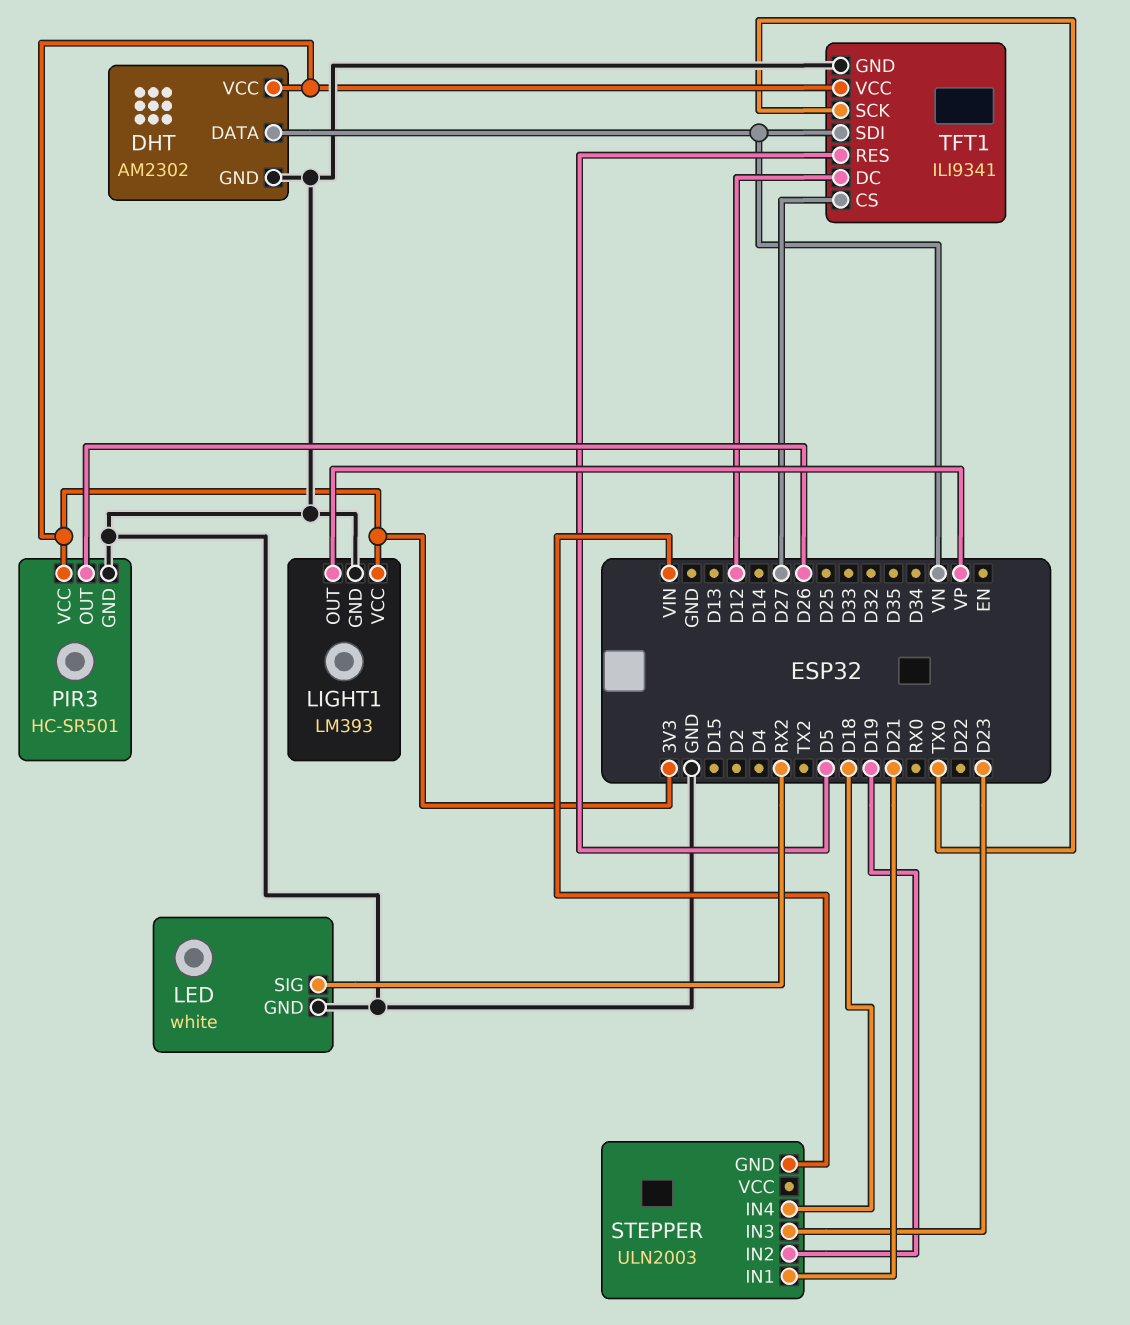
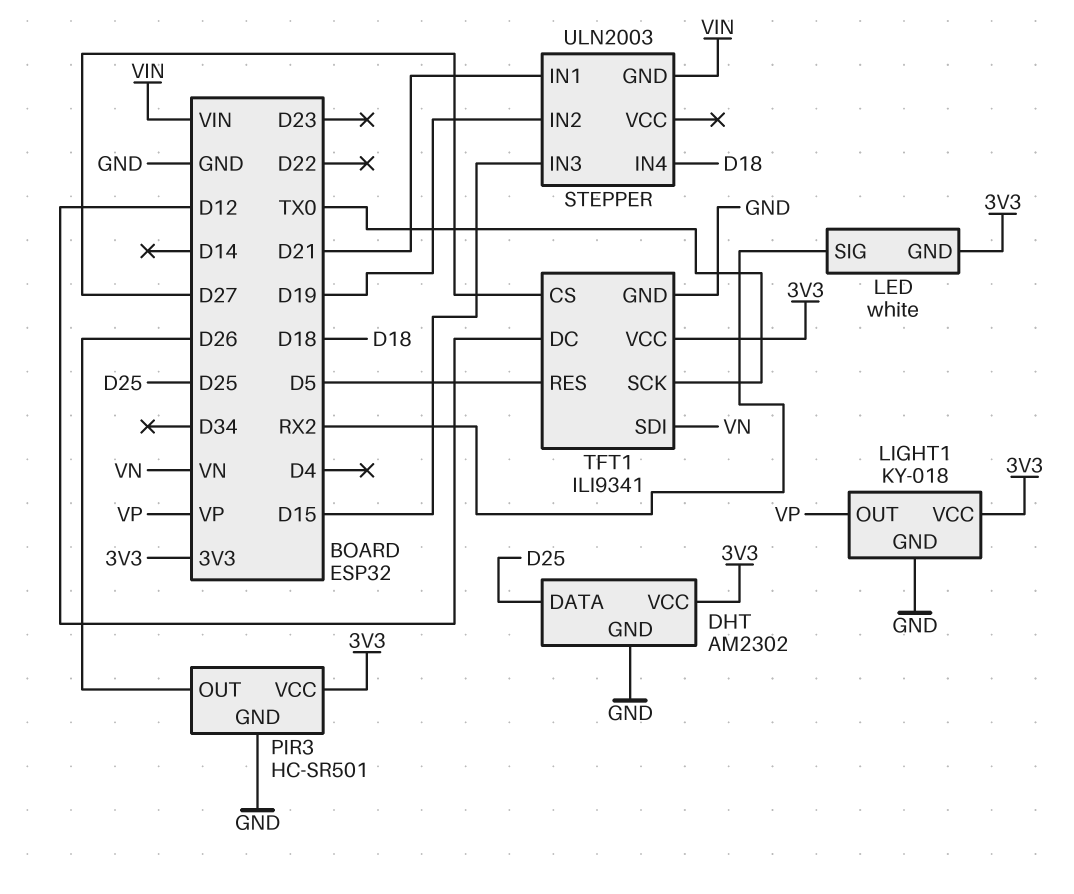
DHT pin DATA: VN -> D25
LED pin GND: GND -> 3V3
LIGHT1: LM393 -> KY-018
STEPPER pin IN3: D23 -> D15

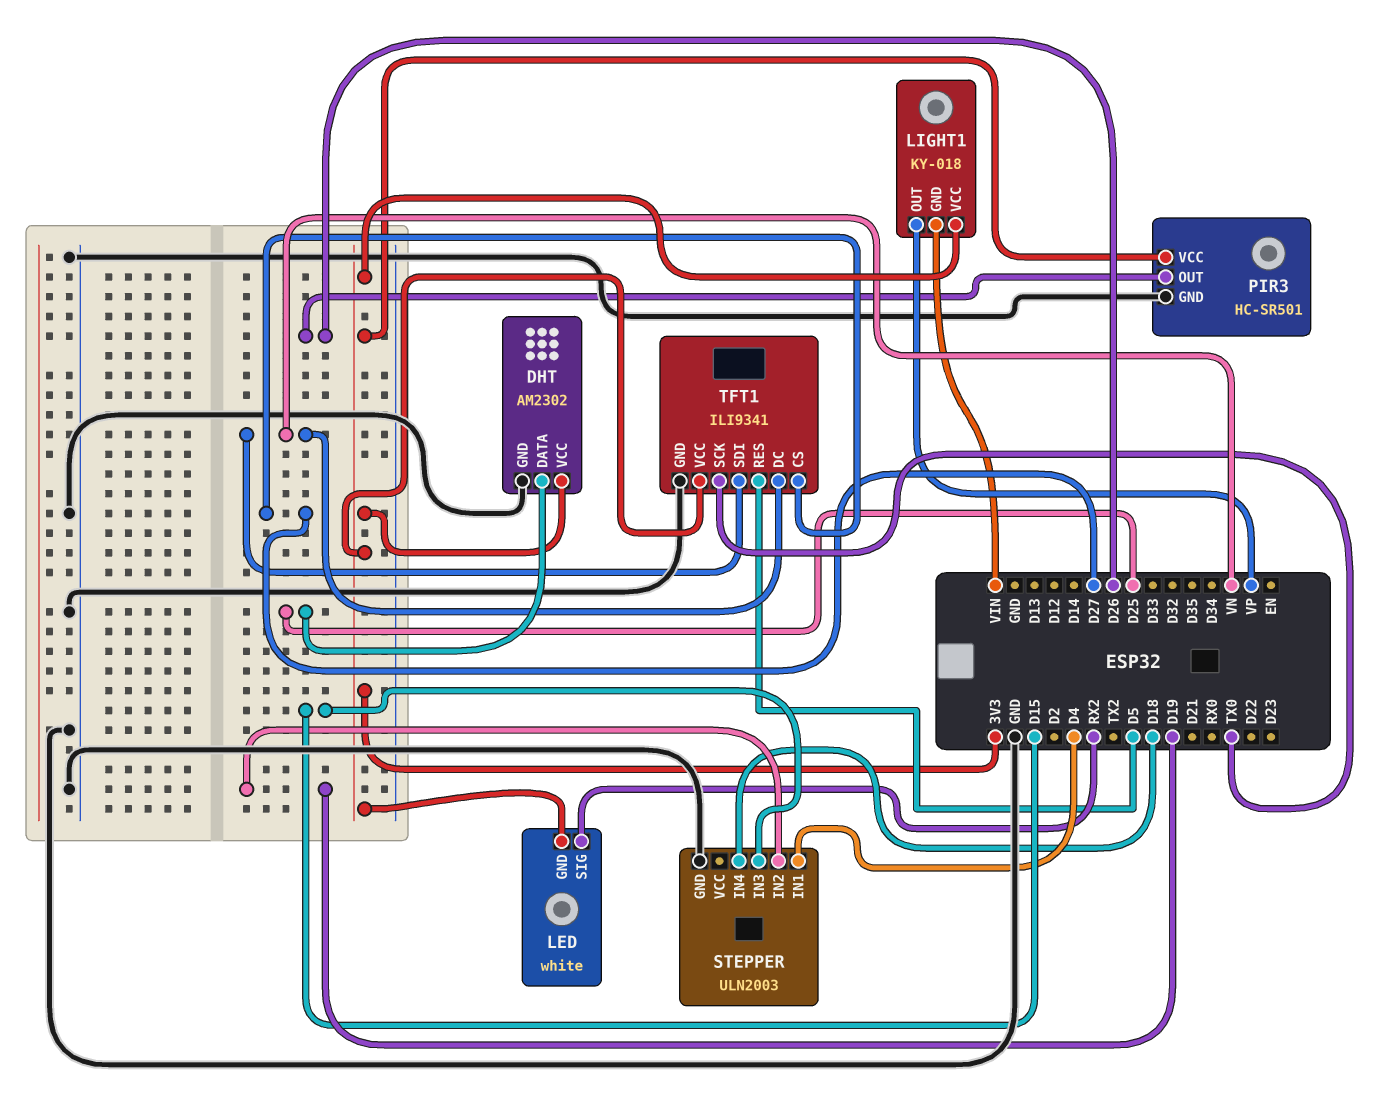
LIGHT1 pin GND: GND -> VIN
STEPPER pin GND: VIN -> GND
STEPPER pin IN1: D21 -> D4
TFT1 pin DC: D12 -> VN

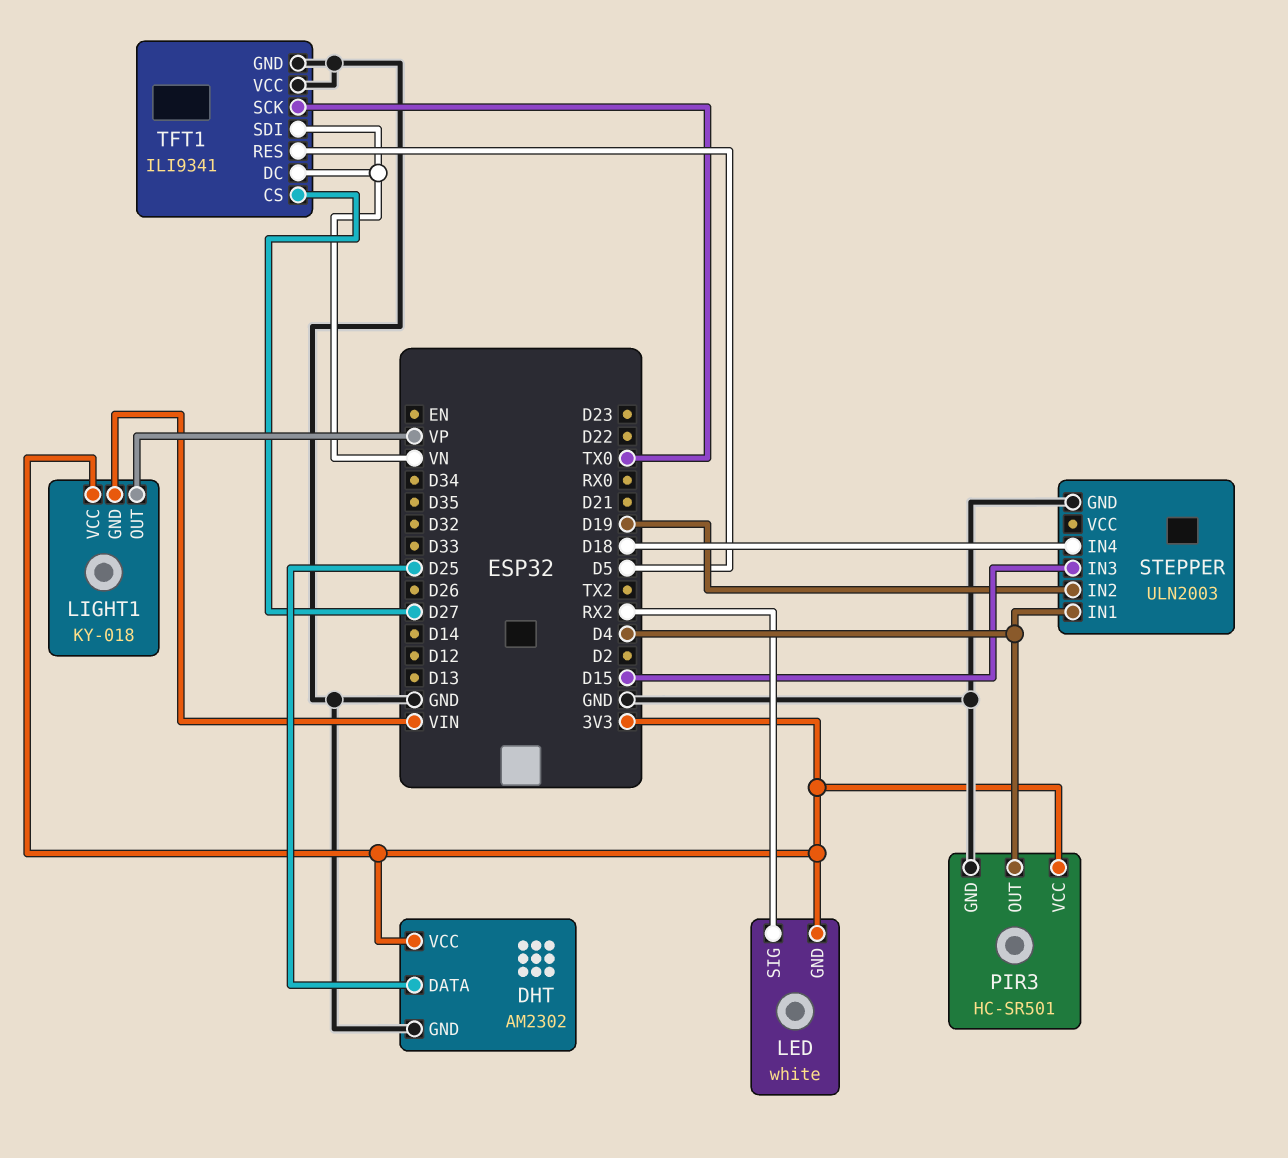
PIR3 pin OUT: D26 -> D4
TFT1 pin VCC: 3V3 -> GND

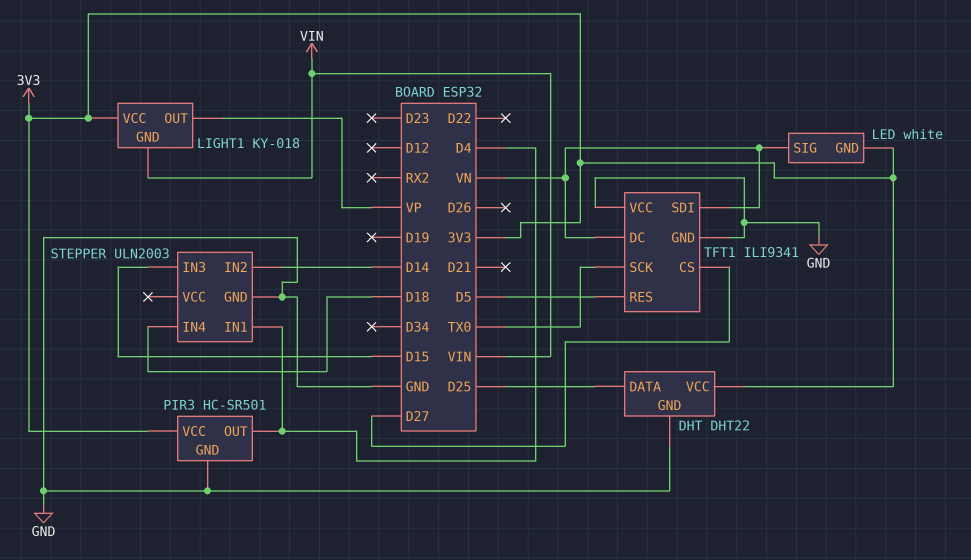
DHT: AM2302 -> DHT22
LED pin SIG: RX2 -> VN
STEPPER pin IN2: D19 -> D14

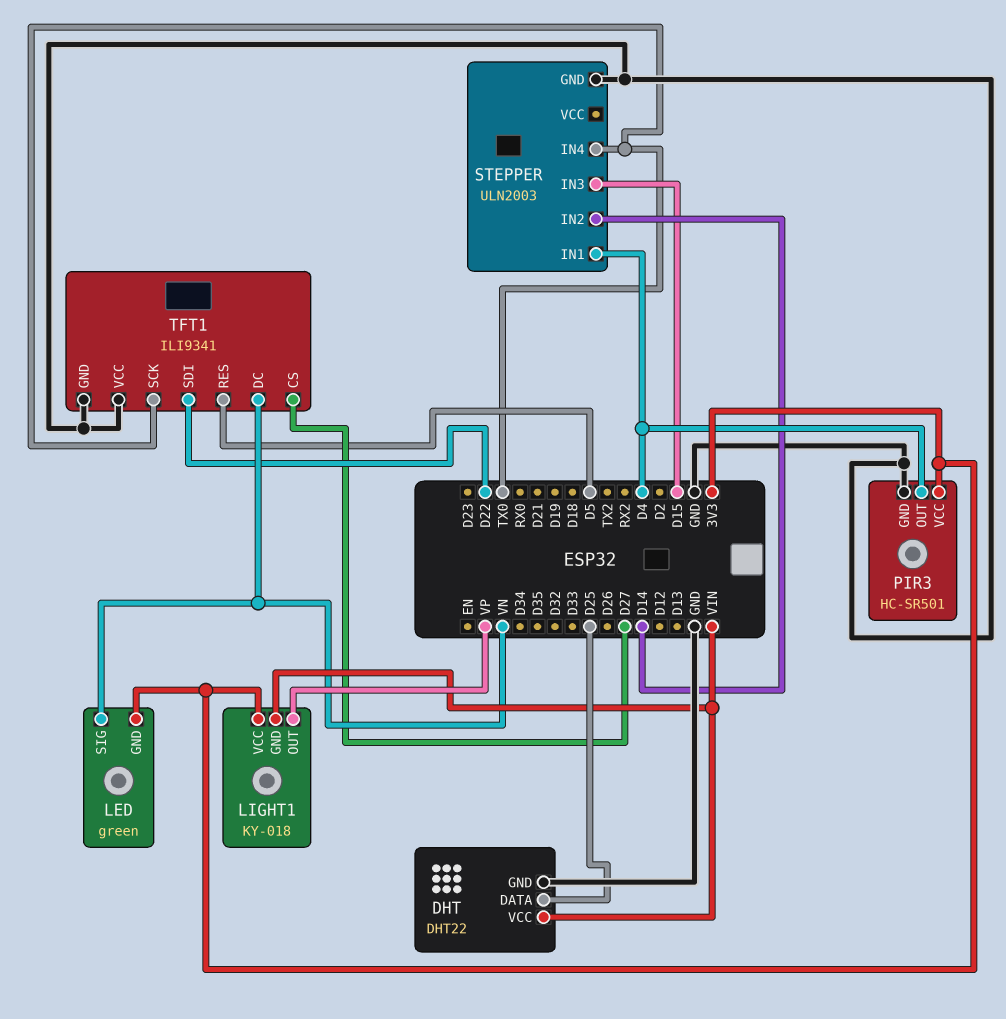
DHT pin VCC: 3V3 -> VIN
LED: white -> green
STEPPER pin IN4: D18 -> TX0
TFT1 pin SDI: VN -> D22

